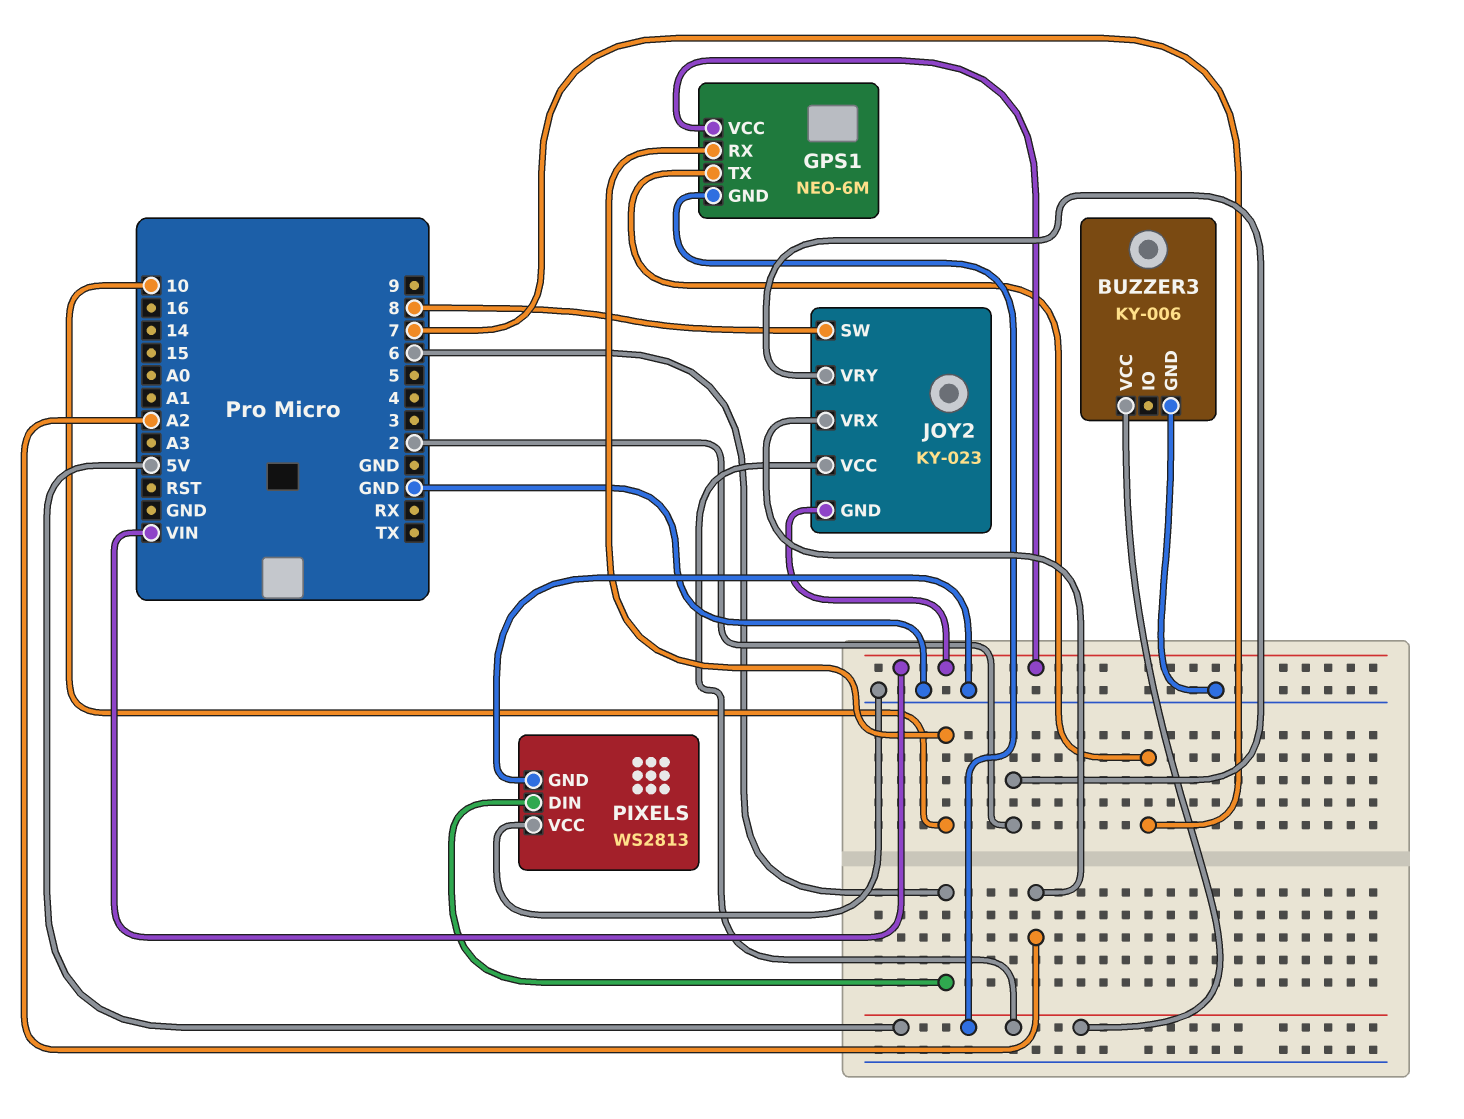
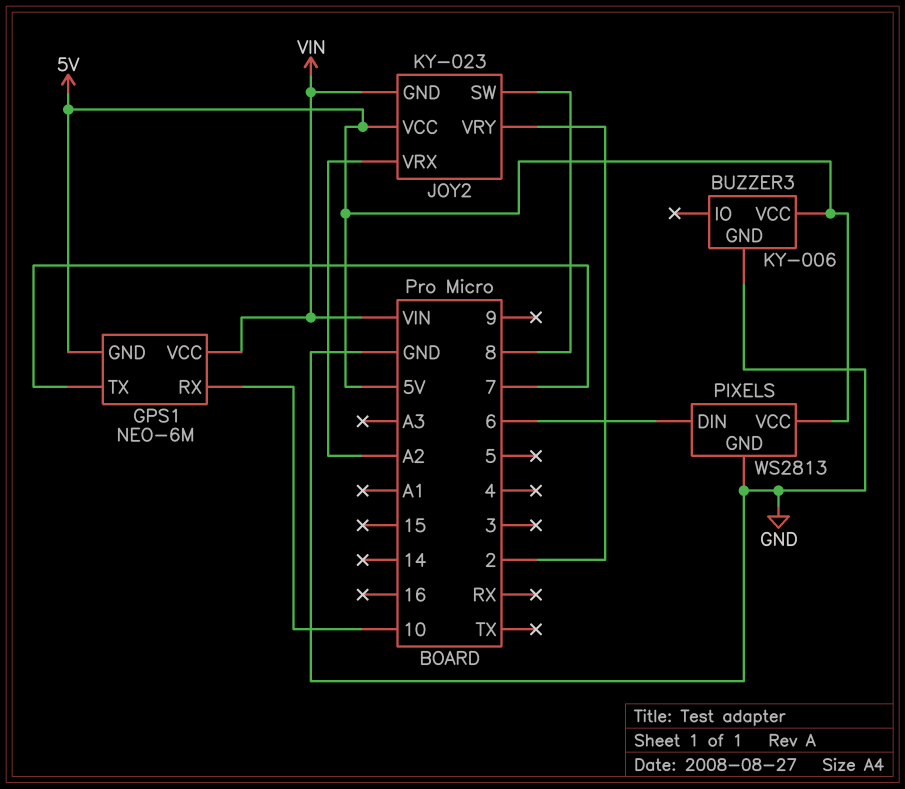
PIXELS pin VCC: GND -> 5V

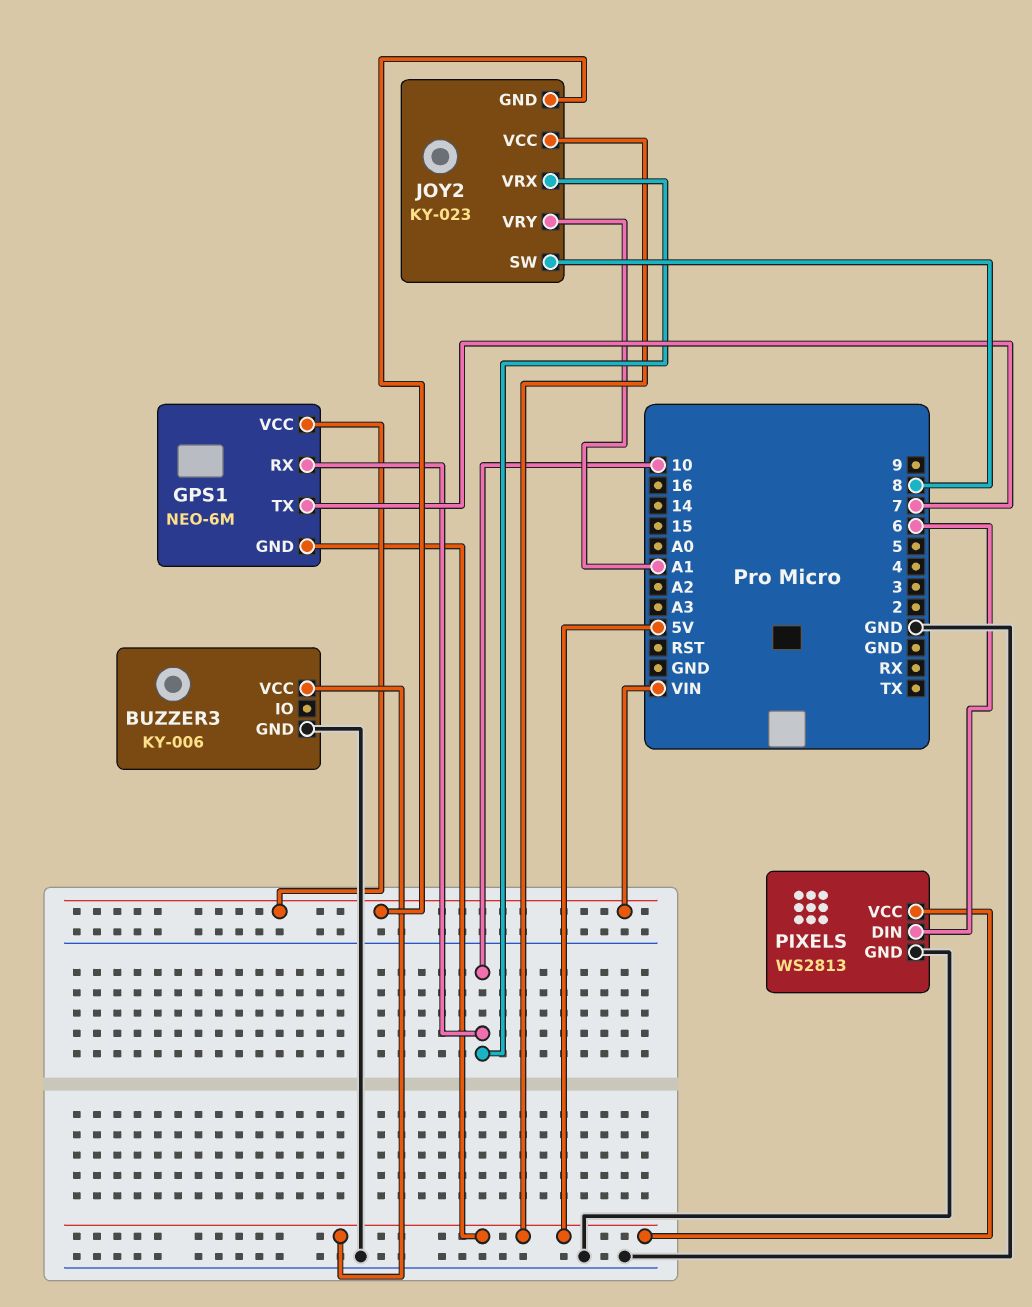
JOY2 pin VRX: A2 -> 10
JOY2 pin VRY: 2 -> A1

